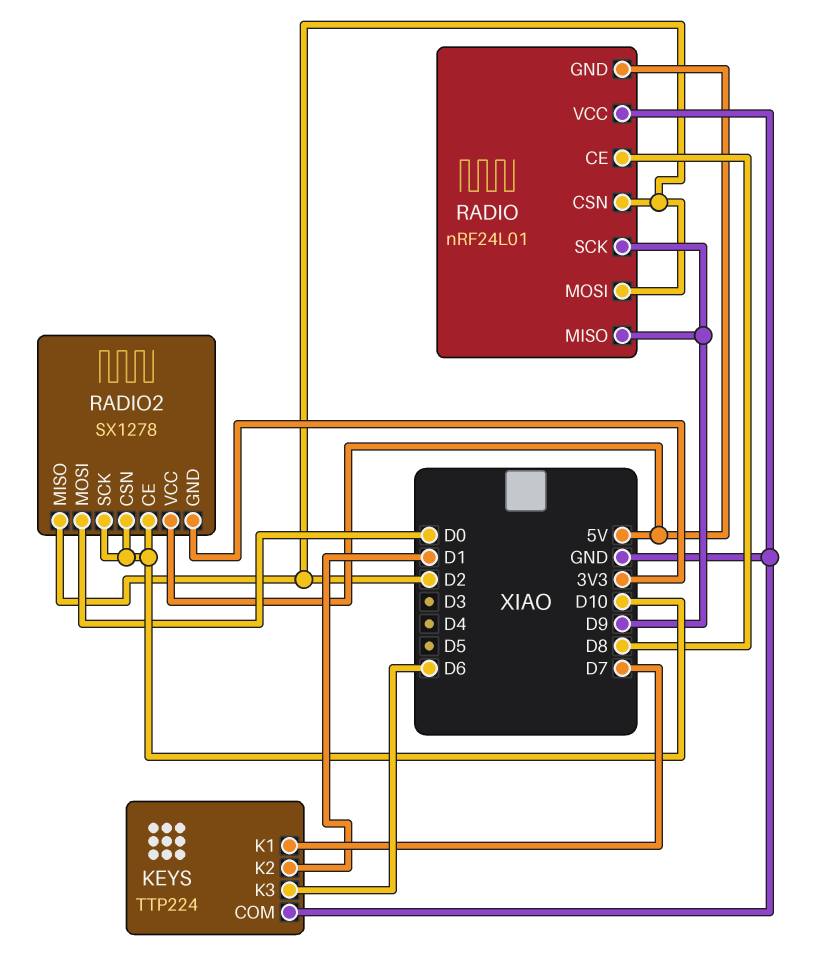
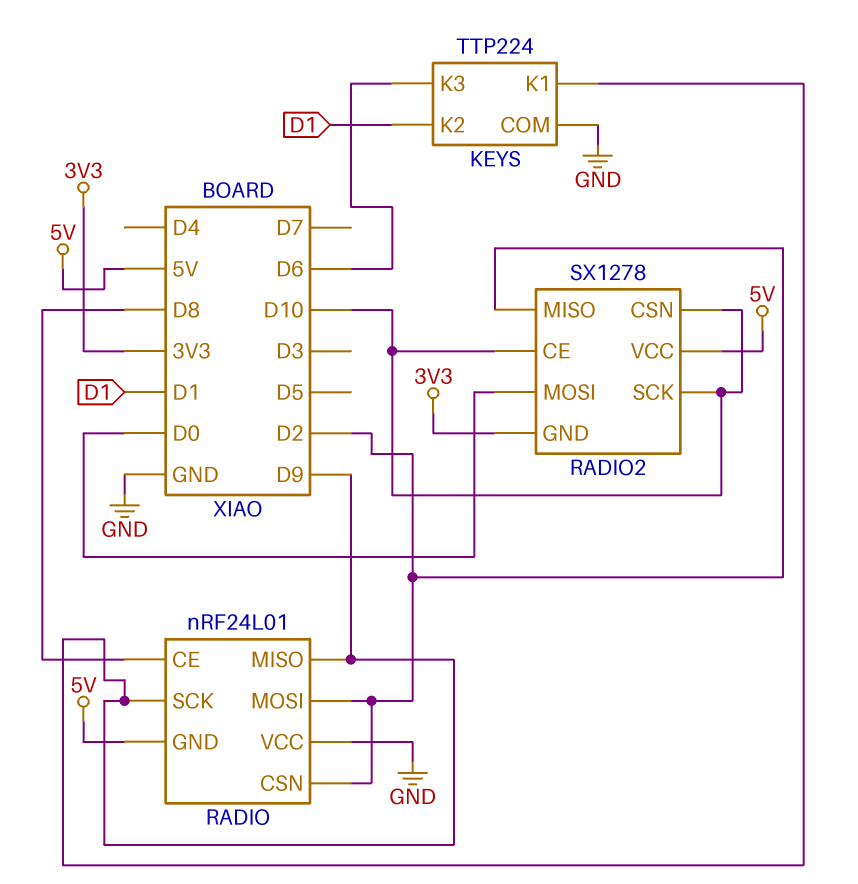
KEYS pin K1: D7 -> D9

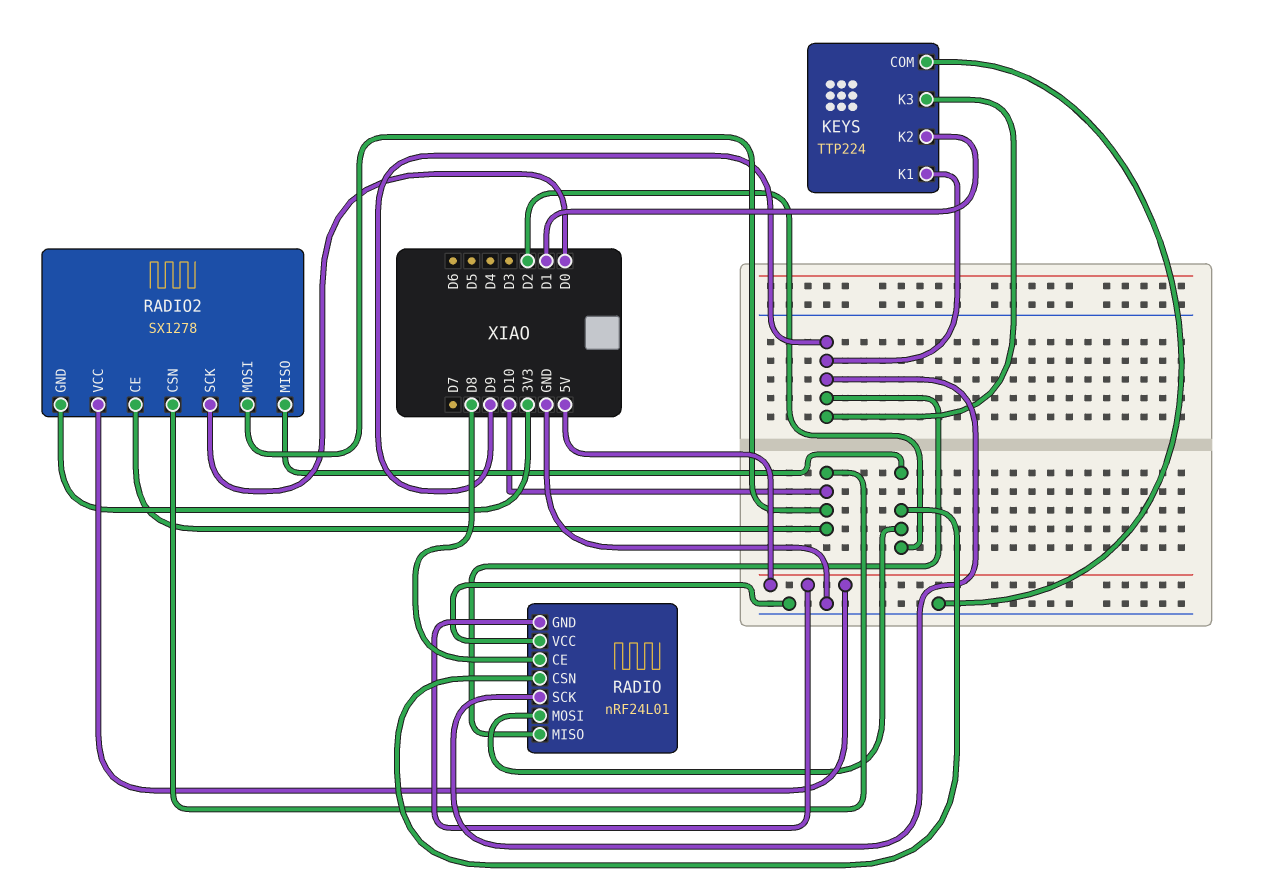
KEYS pin K3: D6 -> D9
RADIO2 pin MOSI: D0 -> D10
RADIO2 pin SCK: D10 -> D0

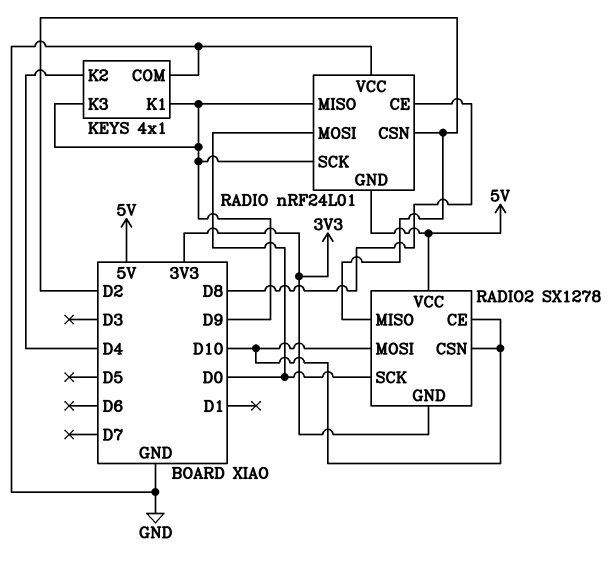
KEYS: TTP224 -> 4x1
KEYS pin K2: D1 -> D4
RADIO pin MOSI: D2 -> D0

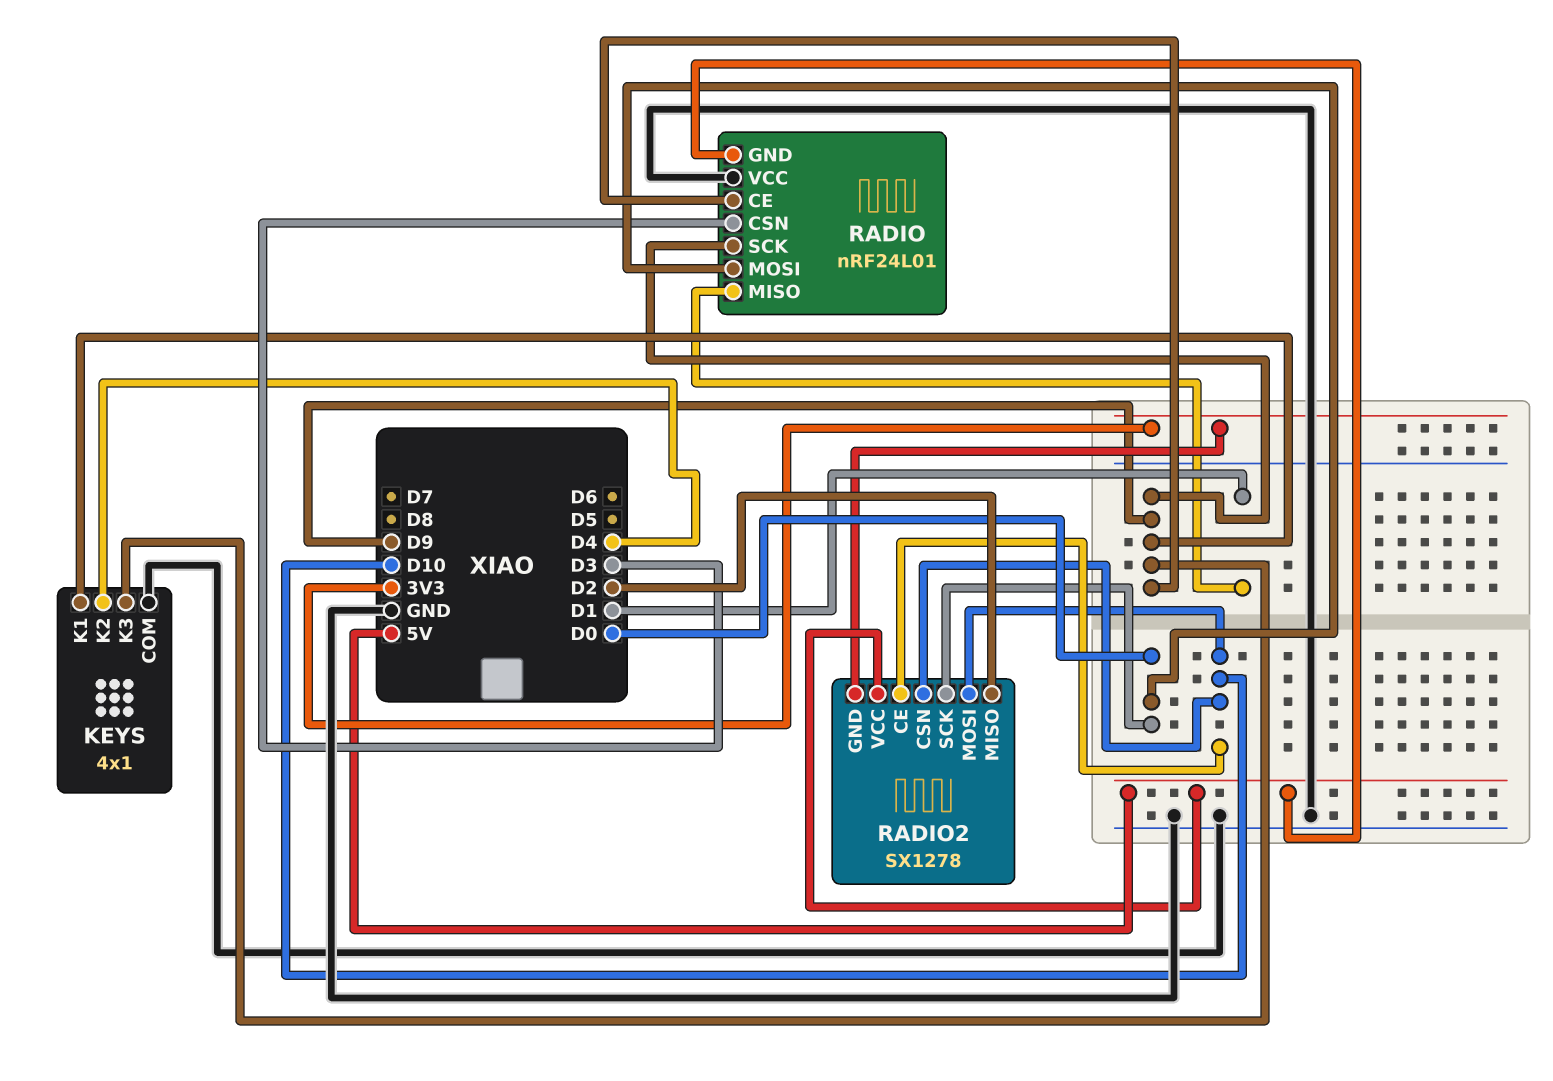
RADIO pin CE: D8 -> D9
RADIO pin CSN: D2 -> D3
RADIO pin MISO: D9 -> D1

